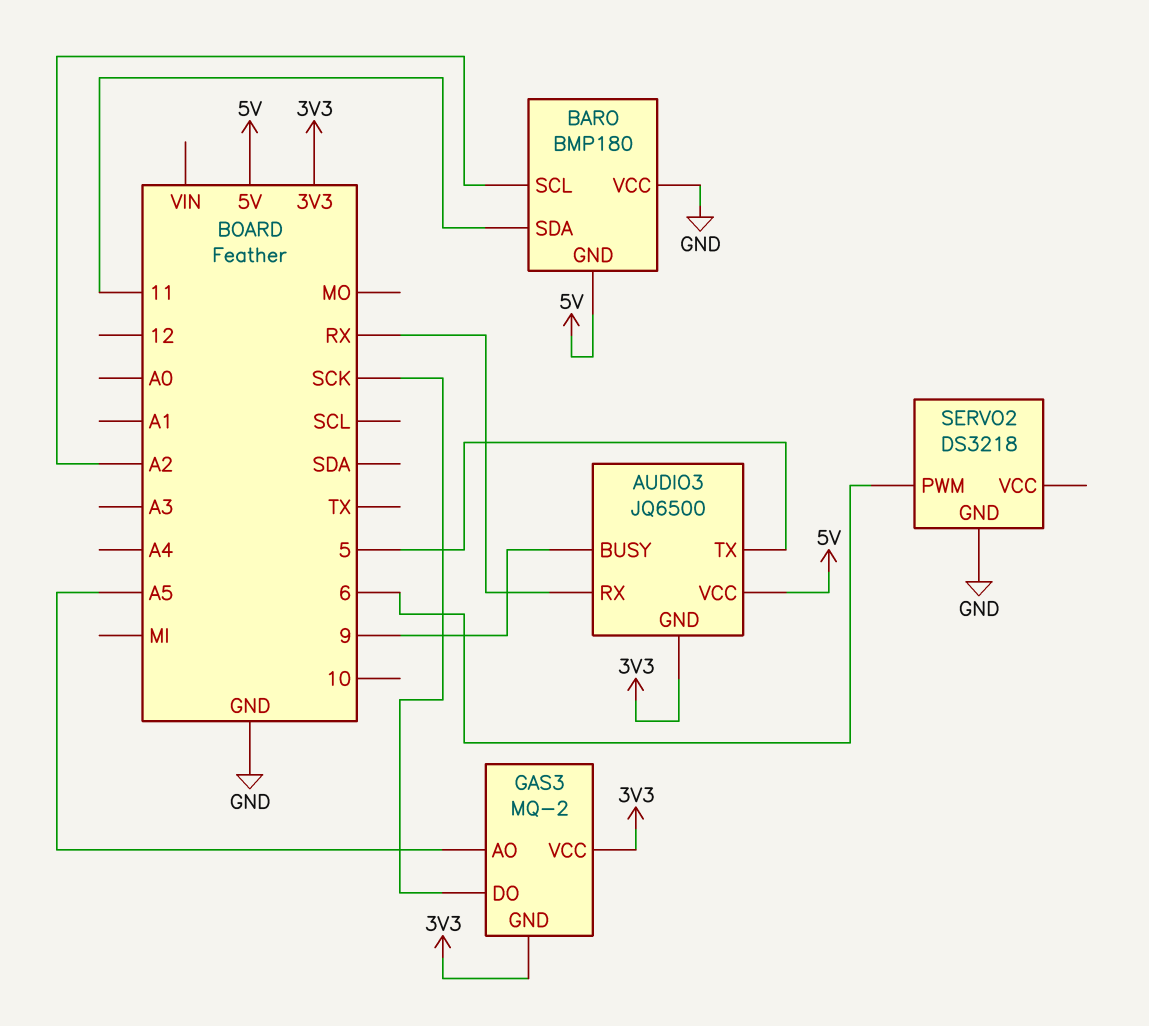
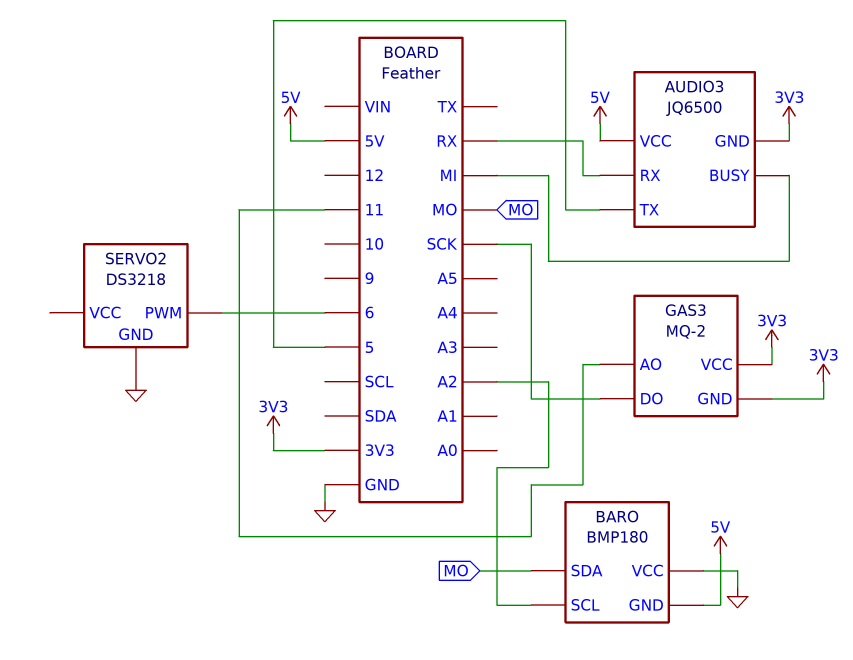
AUDIO3 pin BUSY: 9 -> MI
BARO pin SDA: 11 -> MO
GAS3 pin AO: A5 -> 11

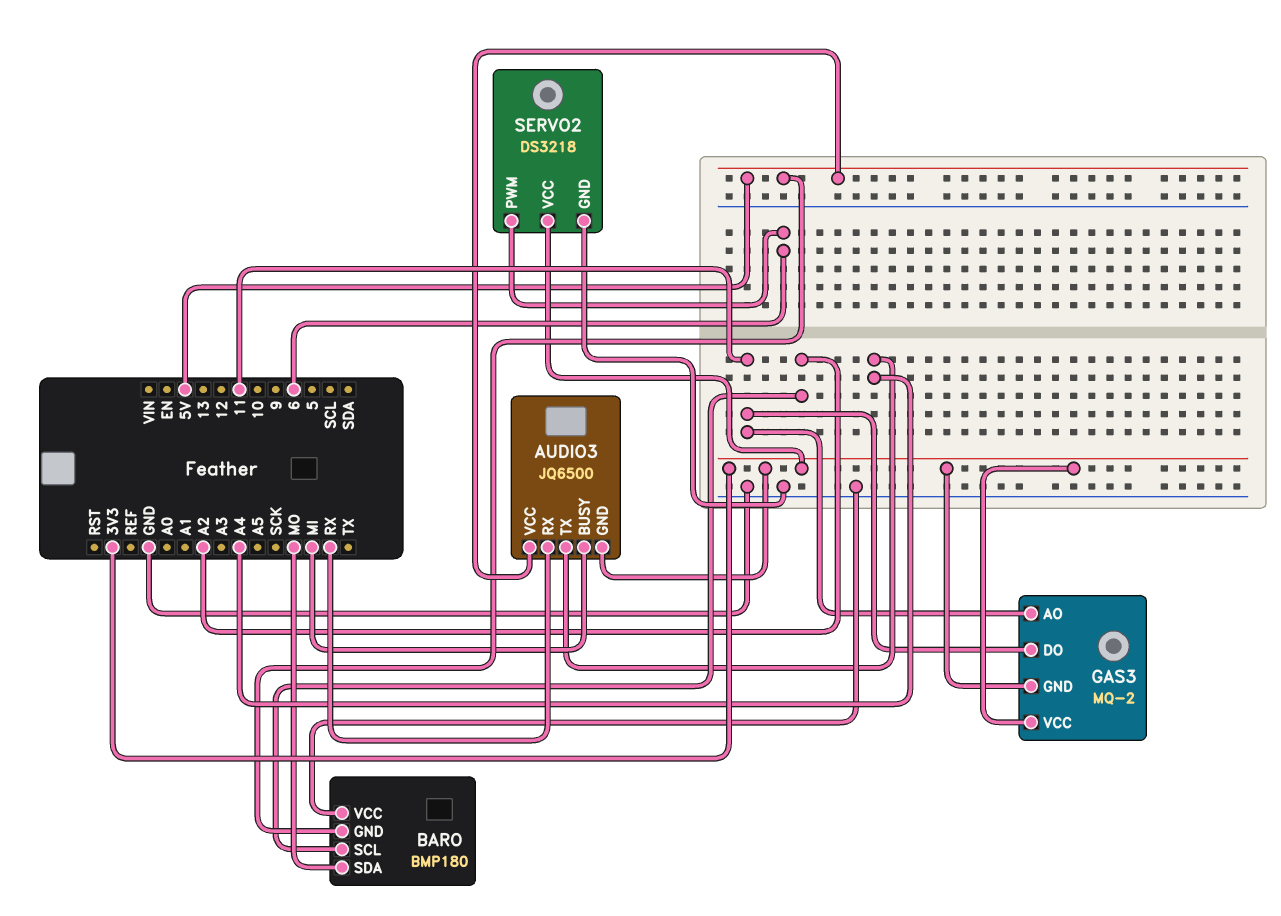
AUDIO3 pin TX: 5 -> A4
GAS3 pin DO: SCK -> 11
SERVO2 pin VCC: none -> 3V3

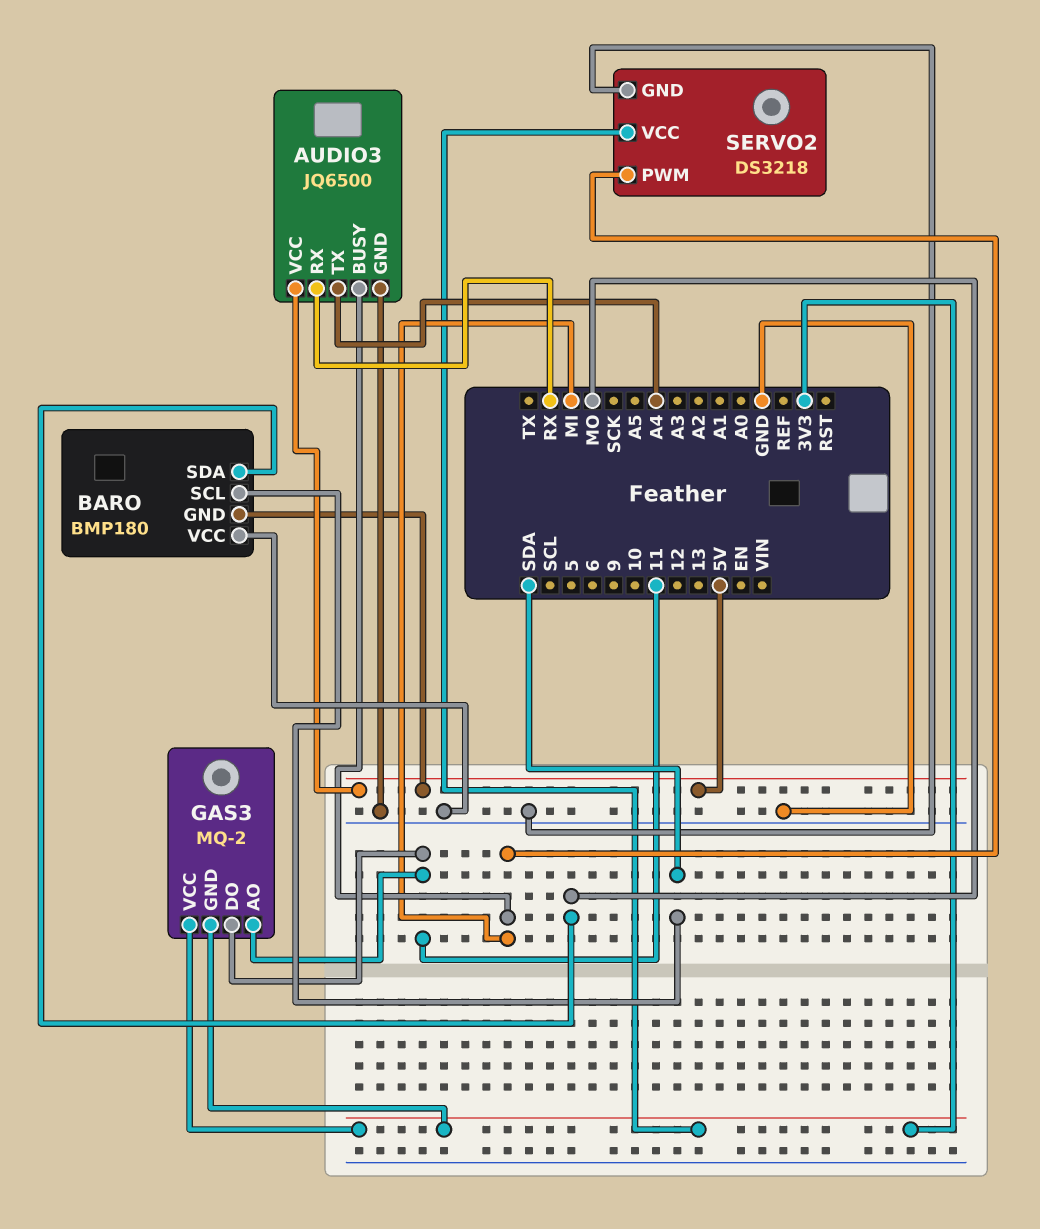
AUDIO3 pin GND: 3V3 -> GND
BARO pin SCL: A2 -> SDA
SERVO2 pin PWM: 6 -> MI

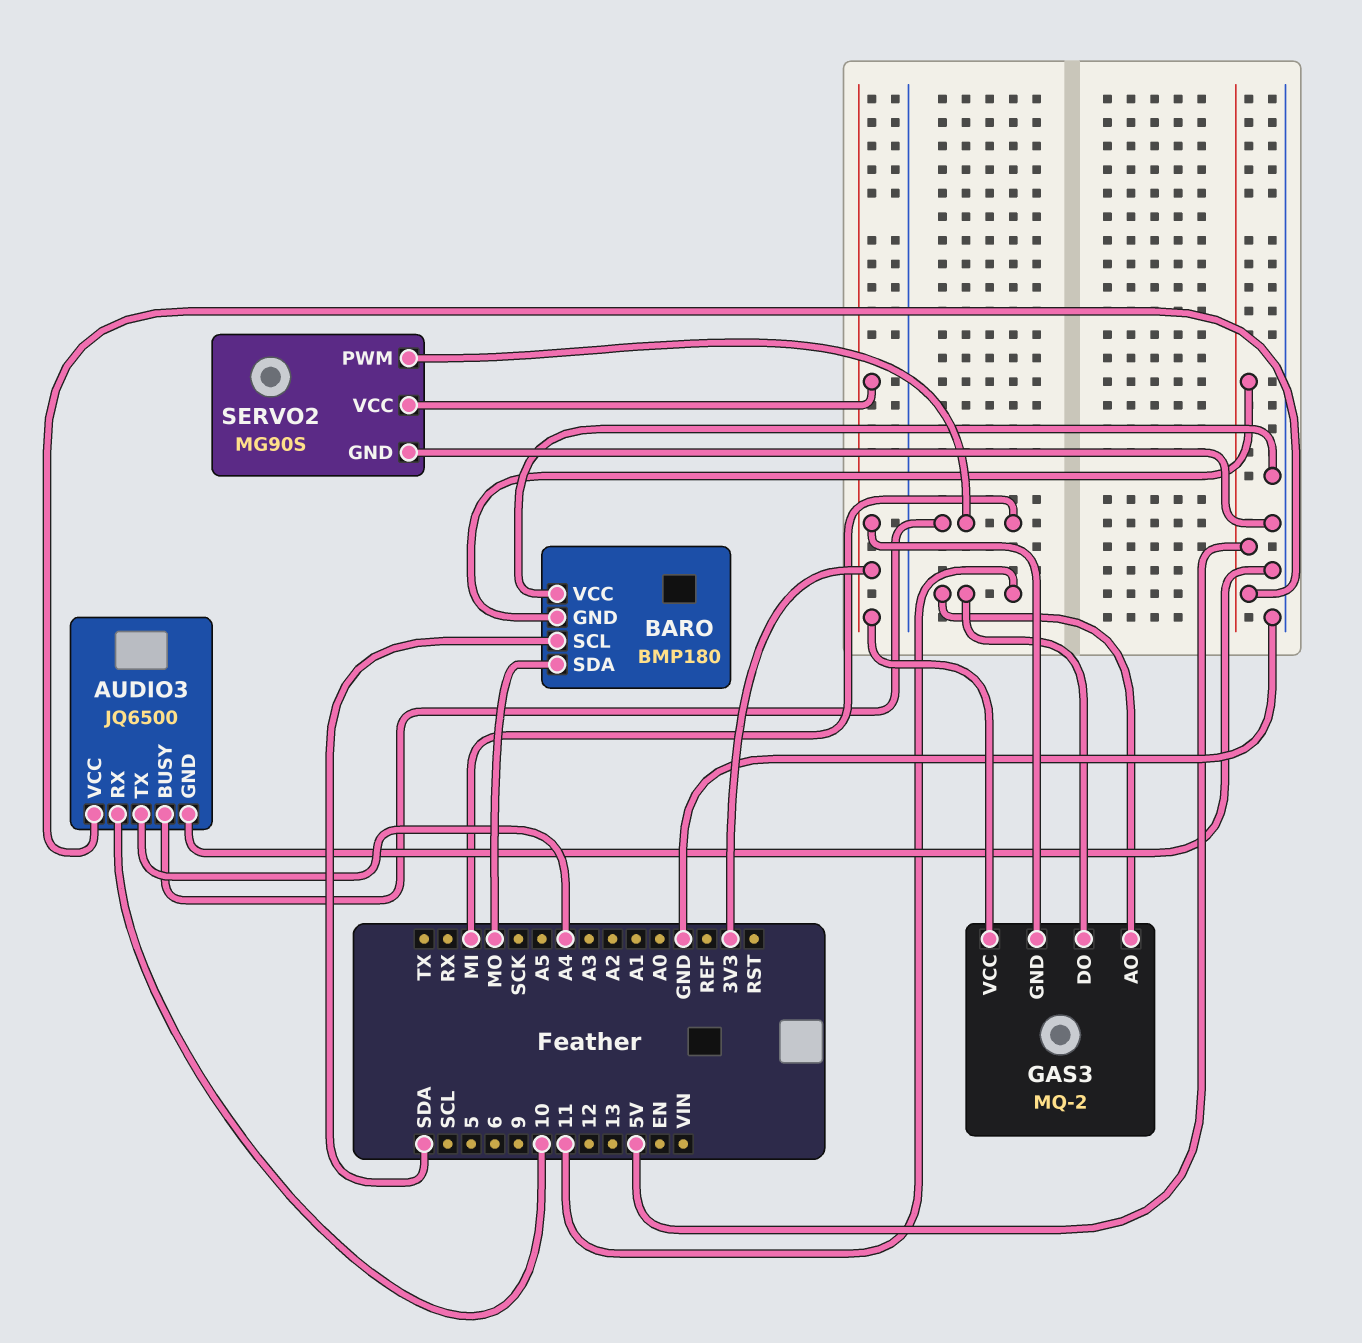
AUDIO3 pin RX: RX -> 10
SERVO2: DS3218 -> MG90S

